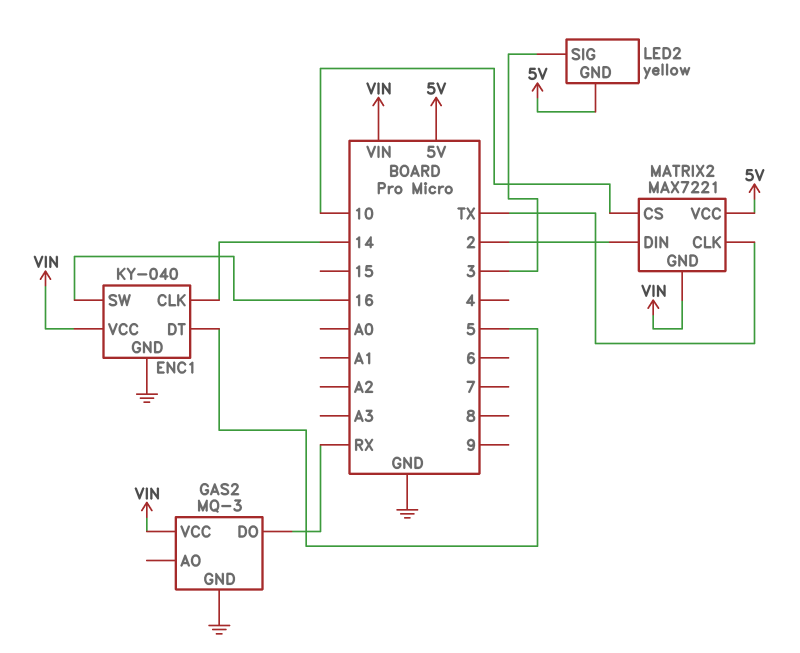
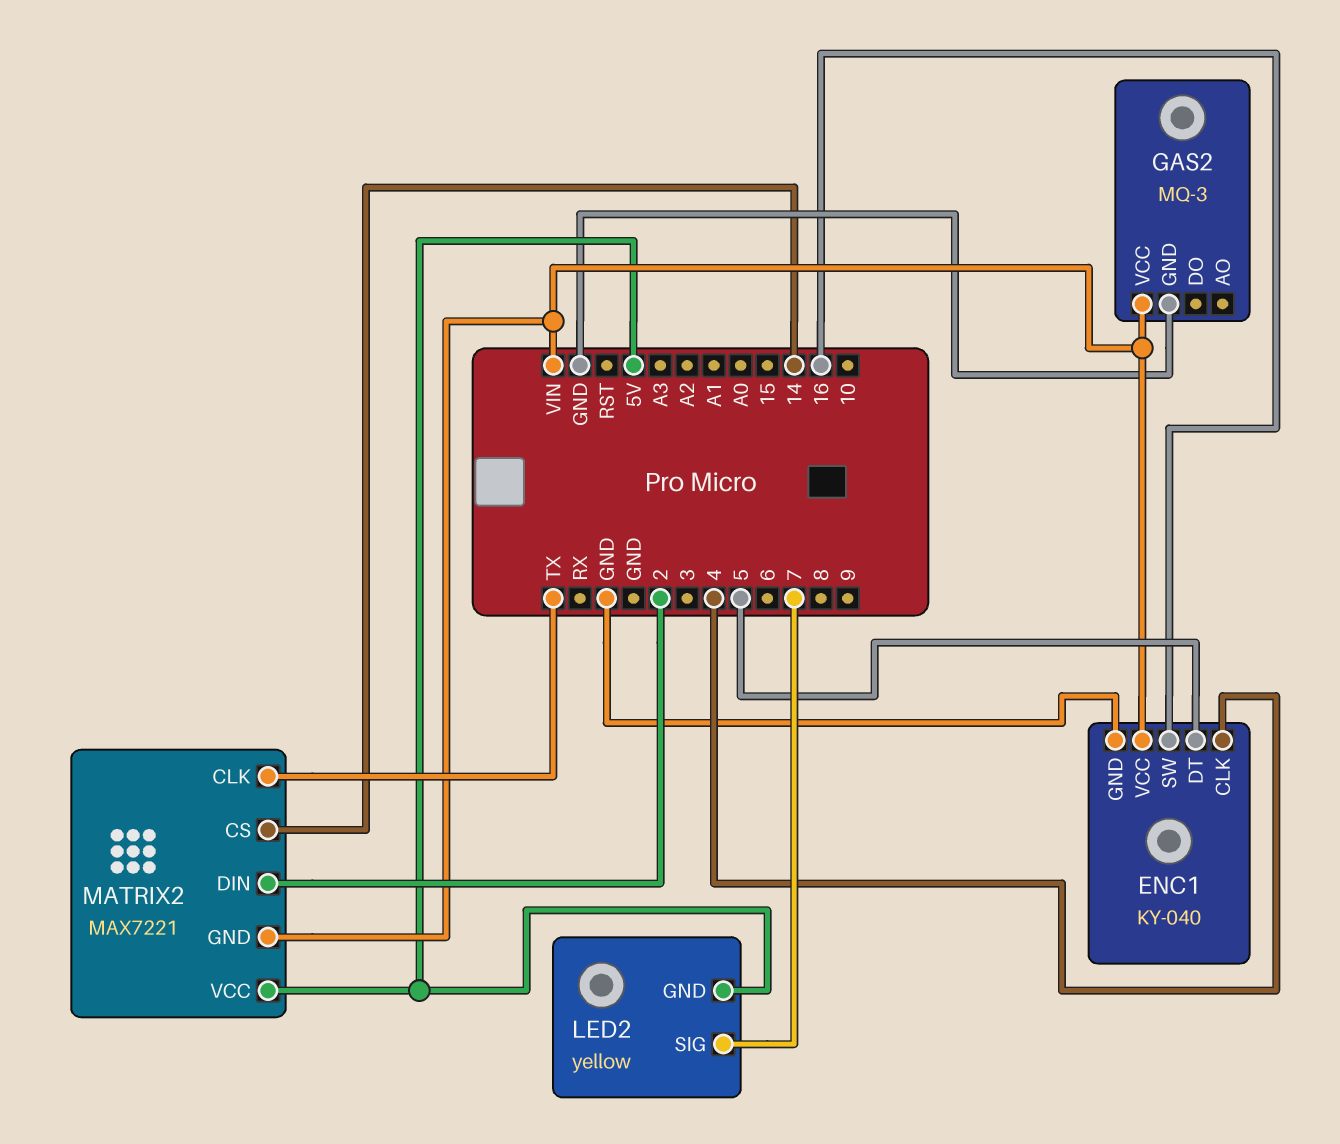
ENC1 pin CLK: 14 -> 4
GAS2 pin DO: RX -> none
LED2 pin SIG: 3 -> 7
MATRIX2 pin CS: 10 -> 14

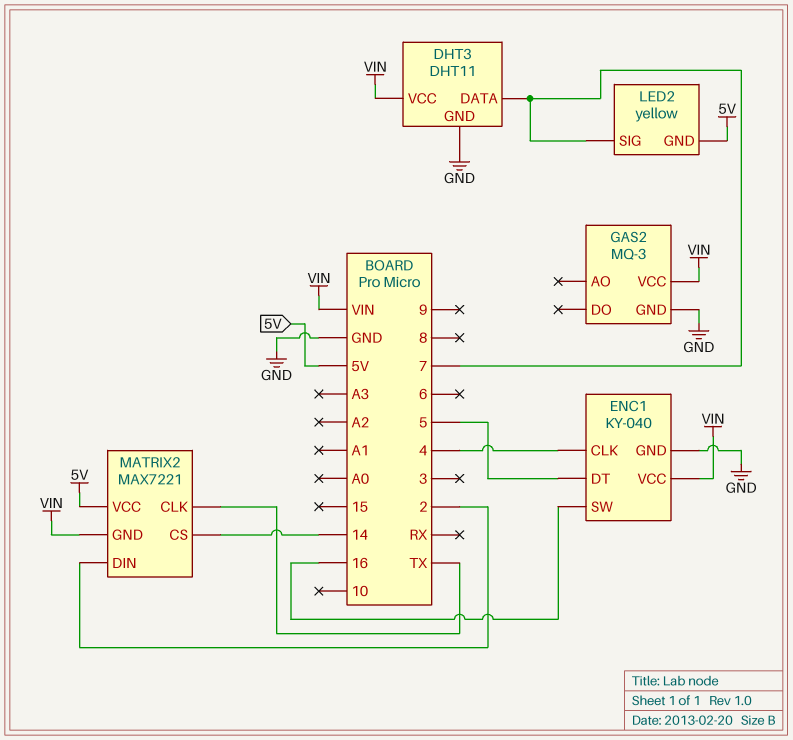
DHT3: none -> DHT11
DHT3 pin DATA: none -> 7
DHT3 pin GND: none -> GND
DHT3 pin VCC: none -> VIN

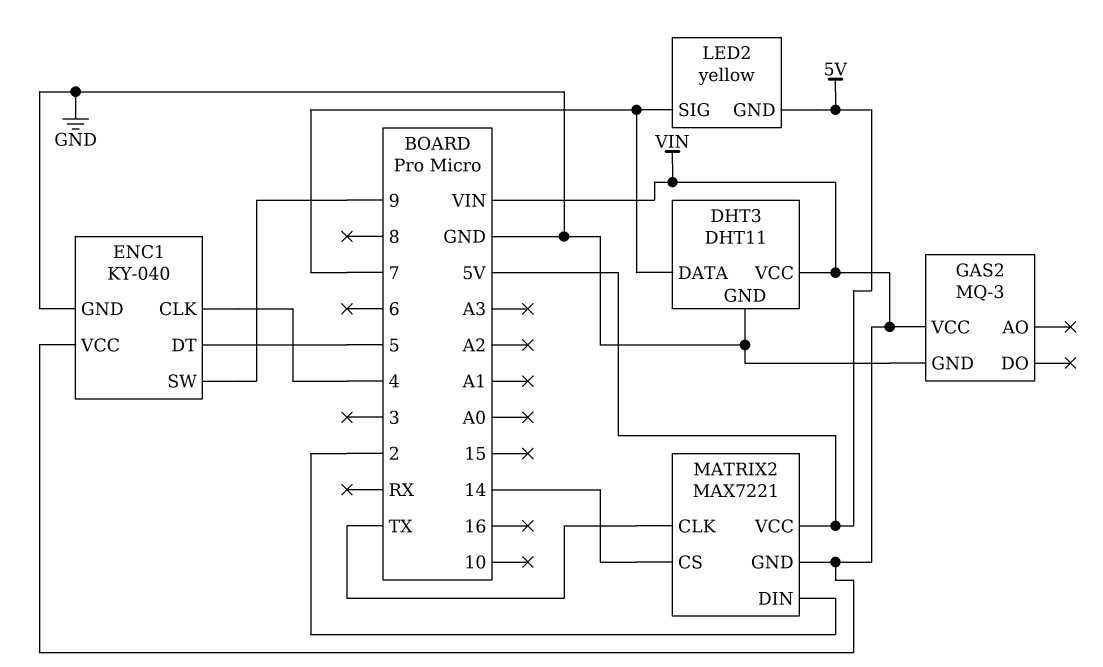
ENC1 pin SW: 16 -> 9

